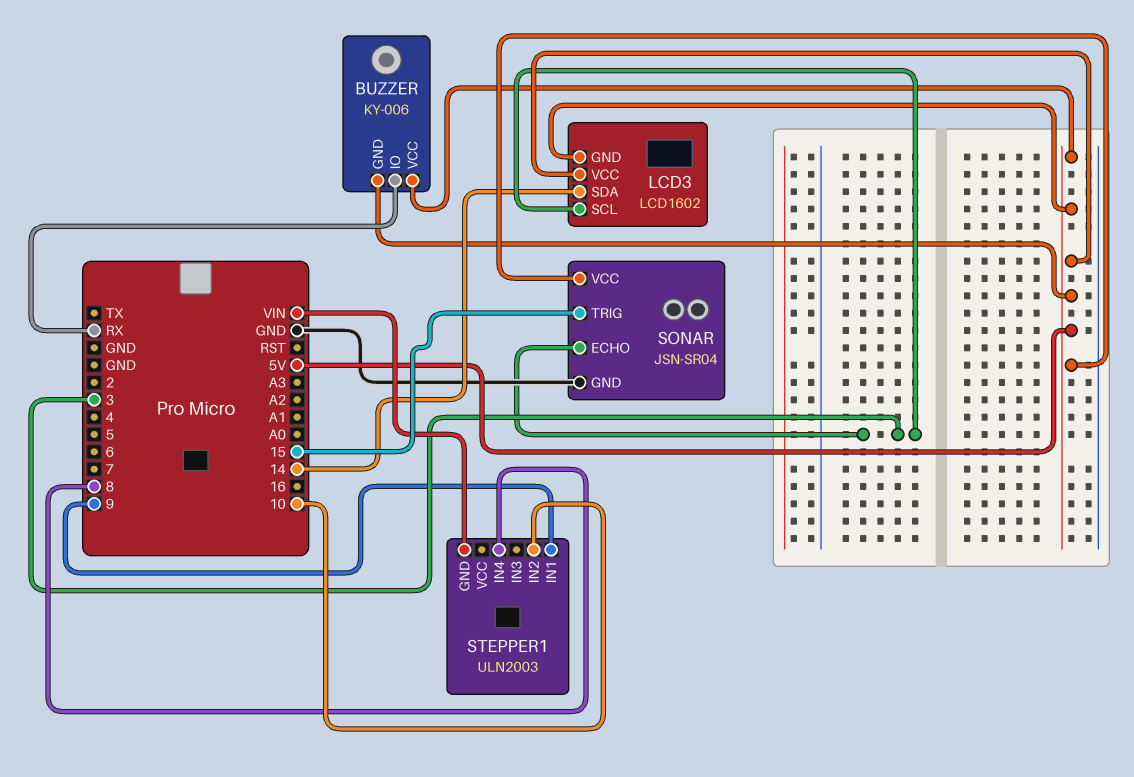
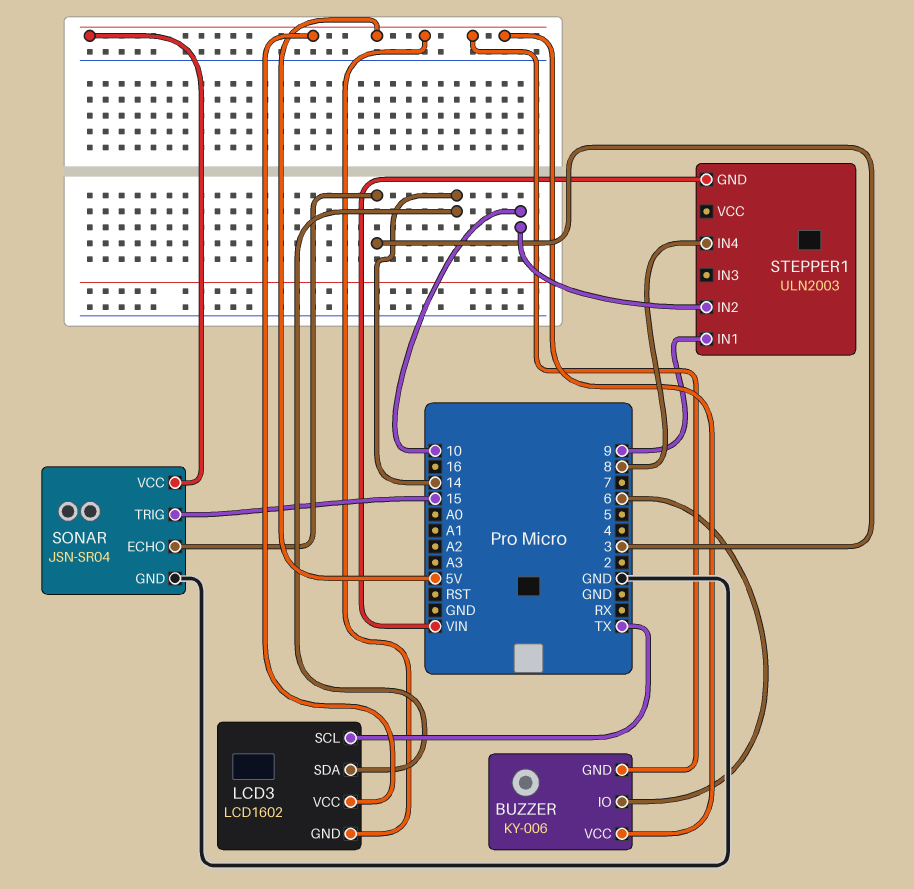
BUZZER pin IO: RX -> 6
LCD3 pin SCL: 3 -> TX

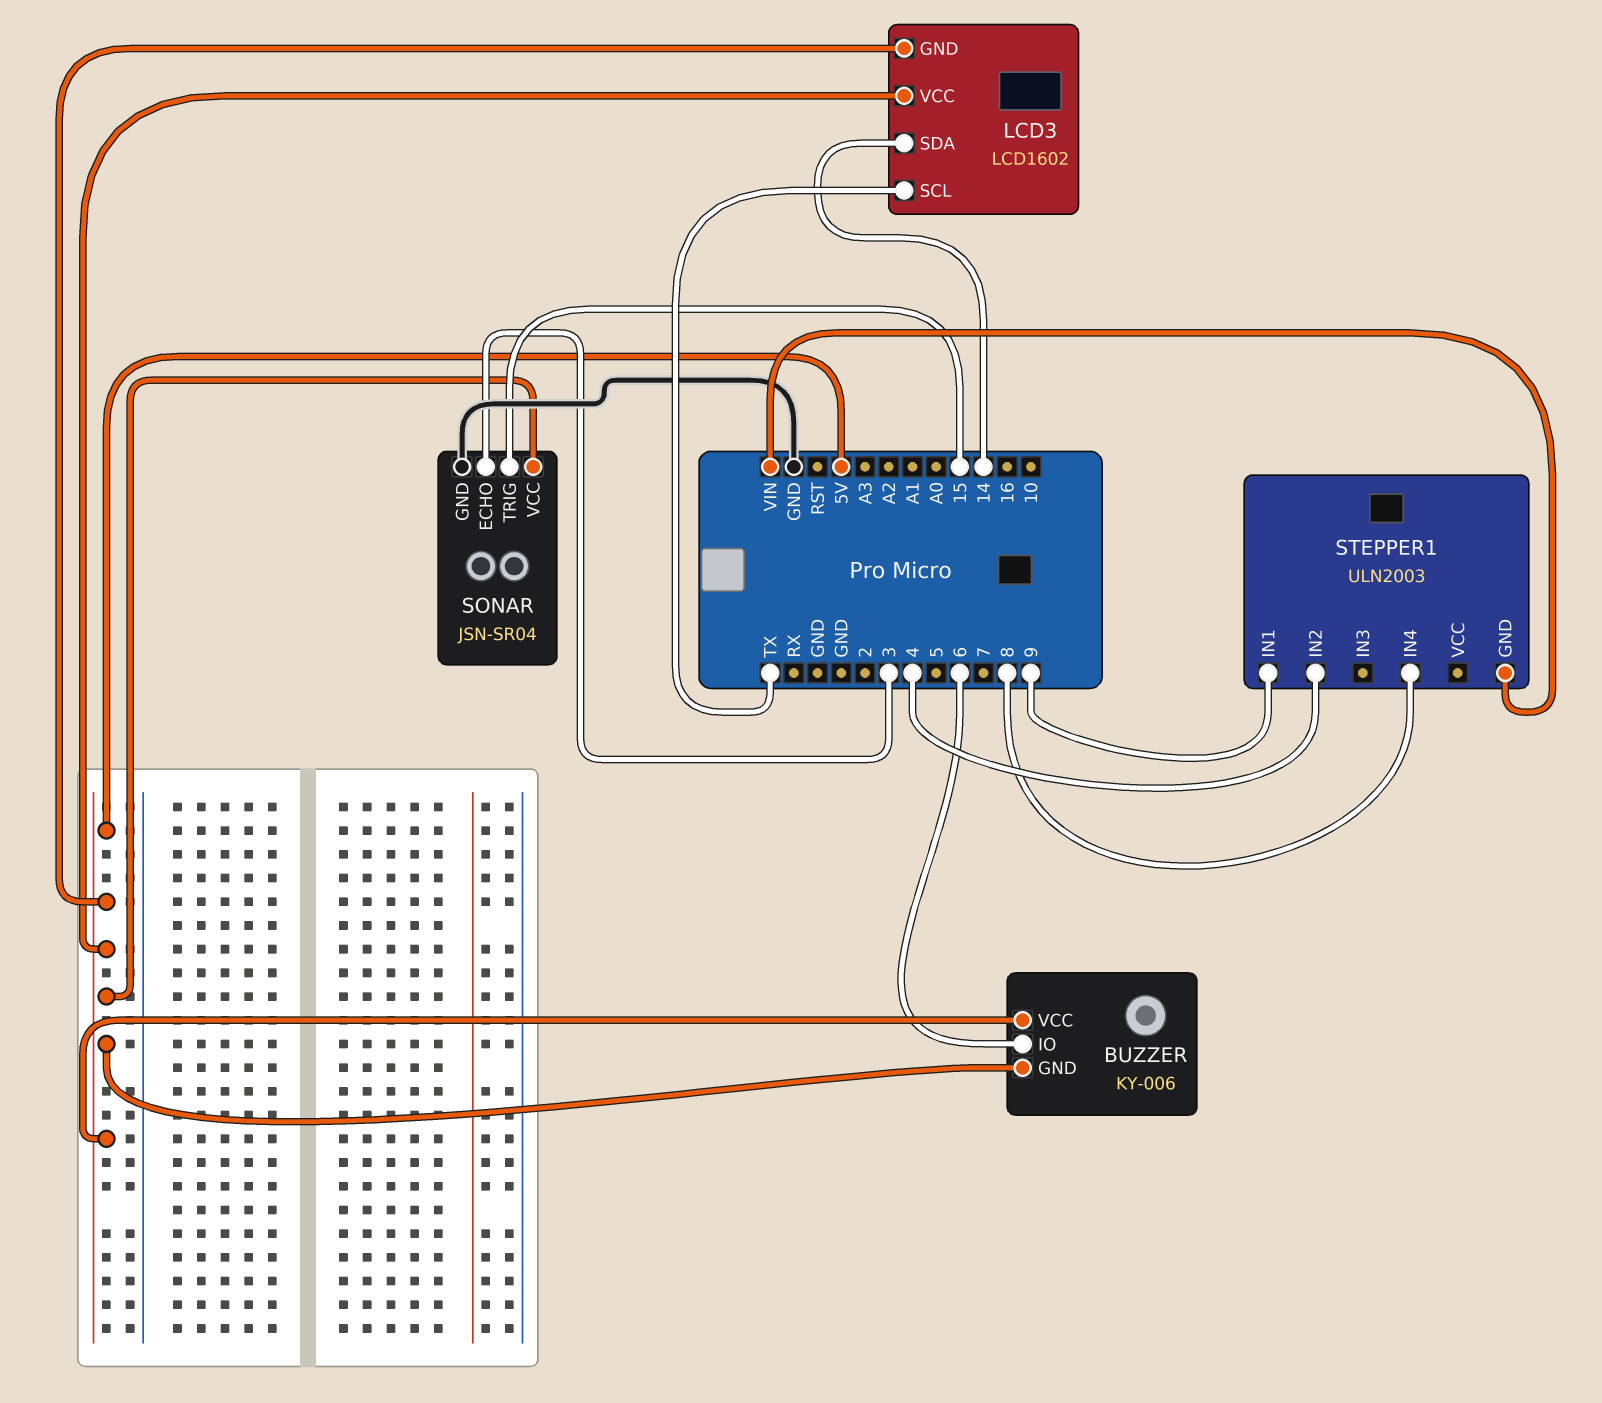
STEPPER1 pin IN2: 10 -> 4

